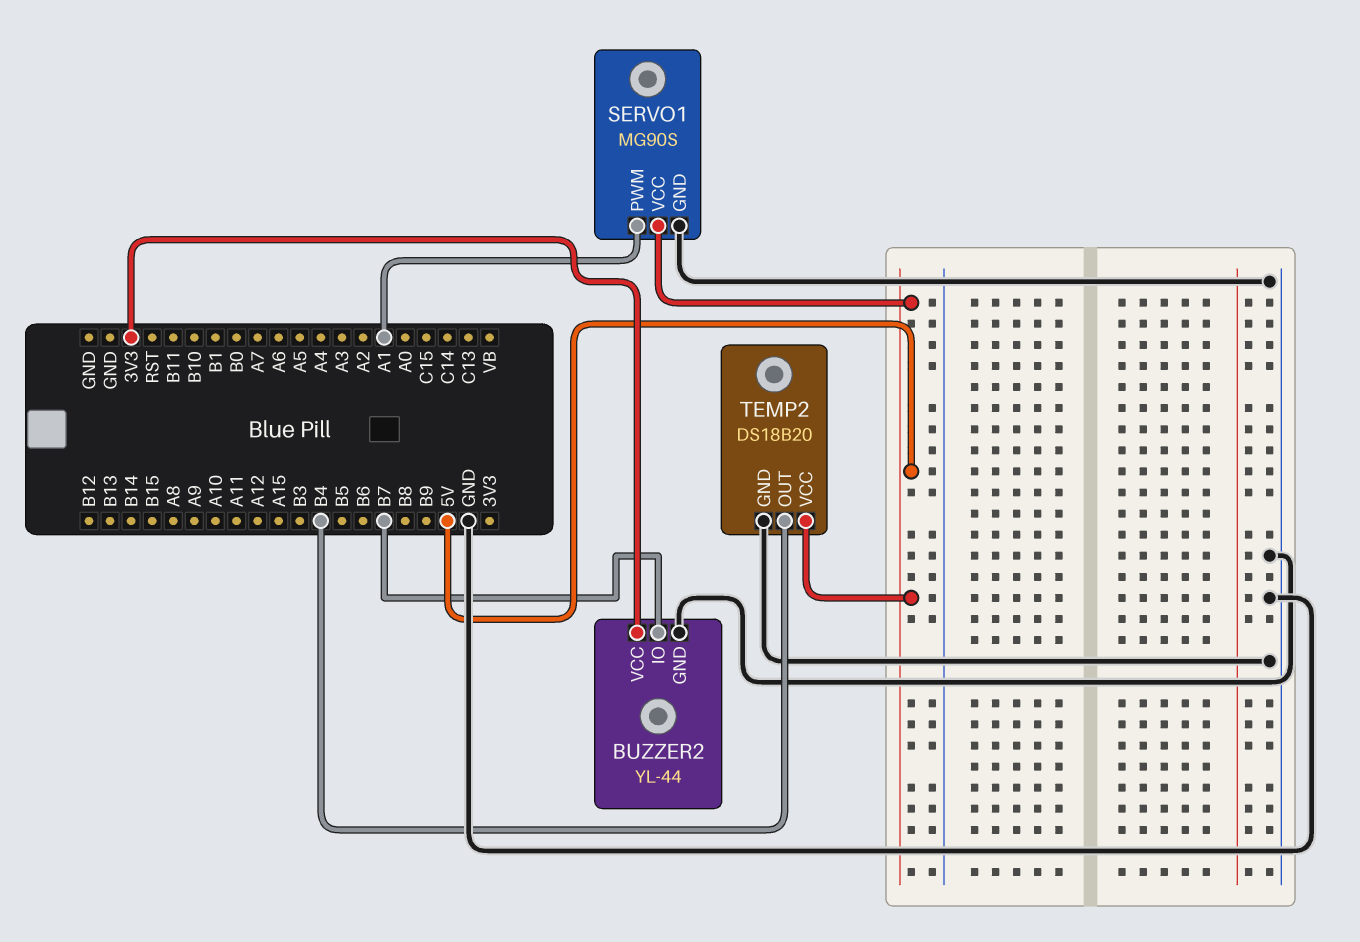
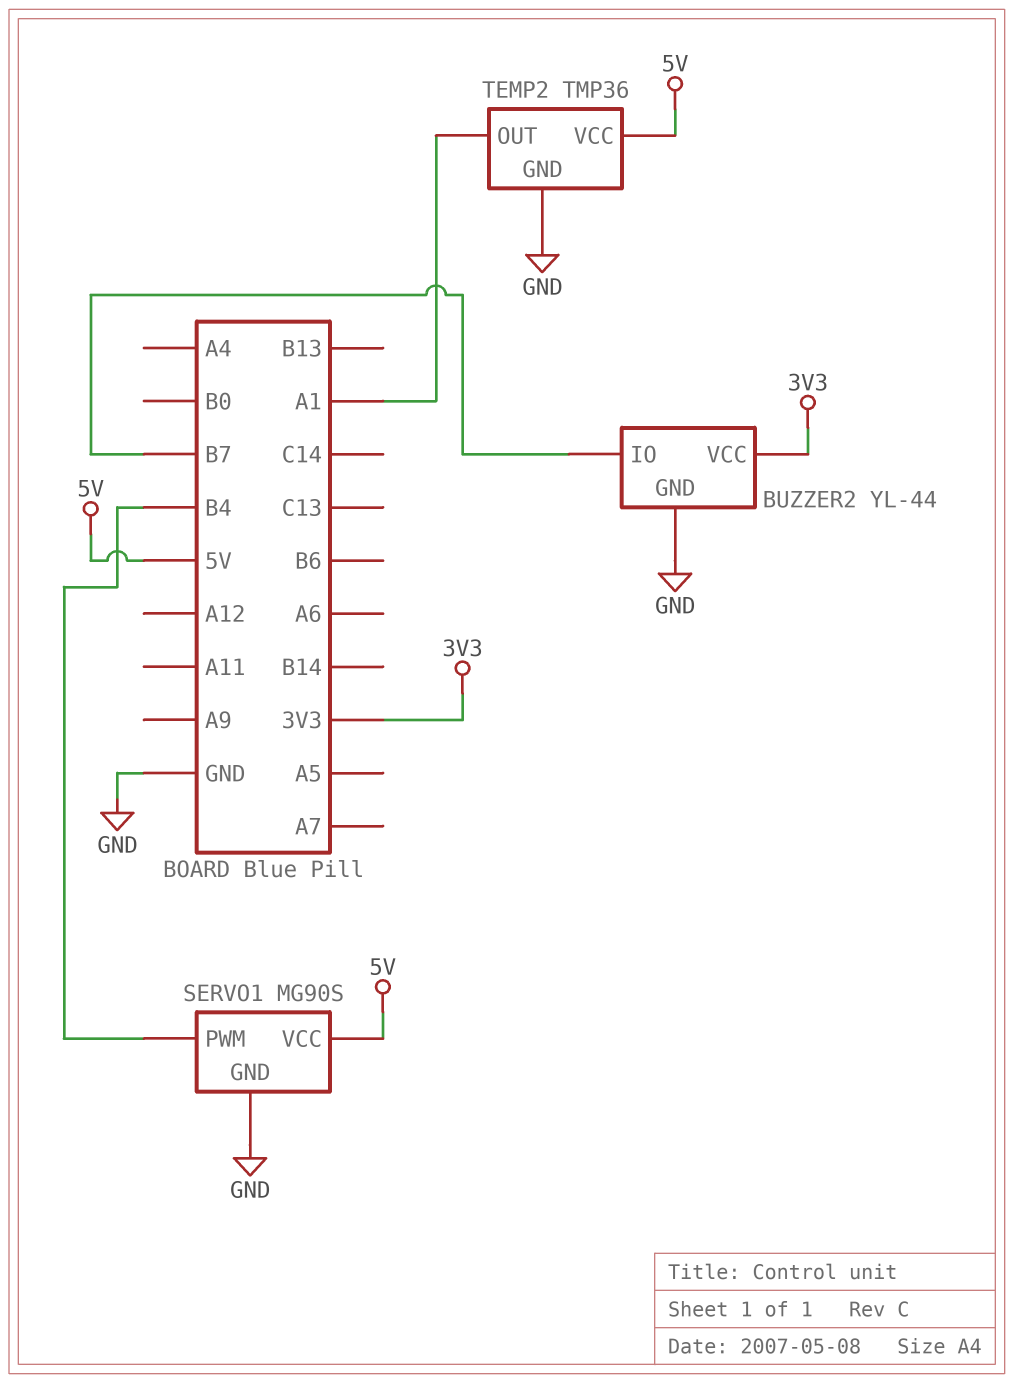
SERVO1 pin PWM: A1 -> B4
TEMP2: DS18B20 -> TMP36
TEMP2 pin OUT: B4 -> A1

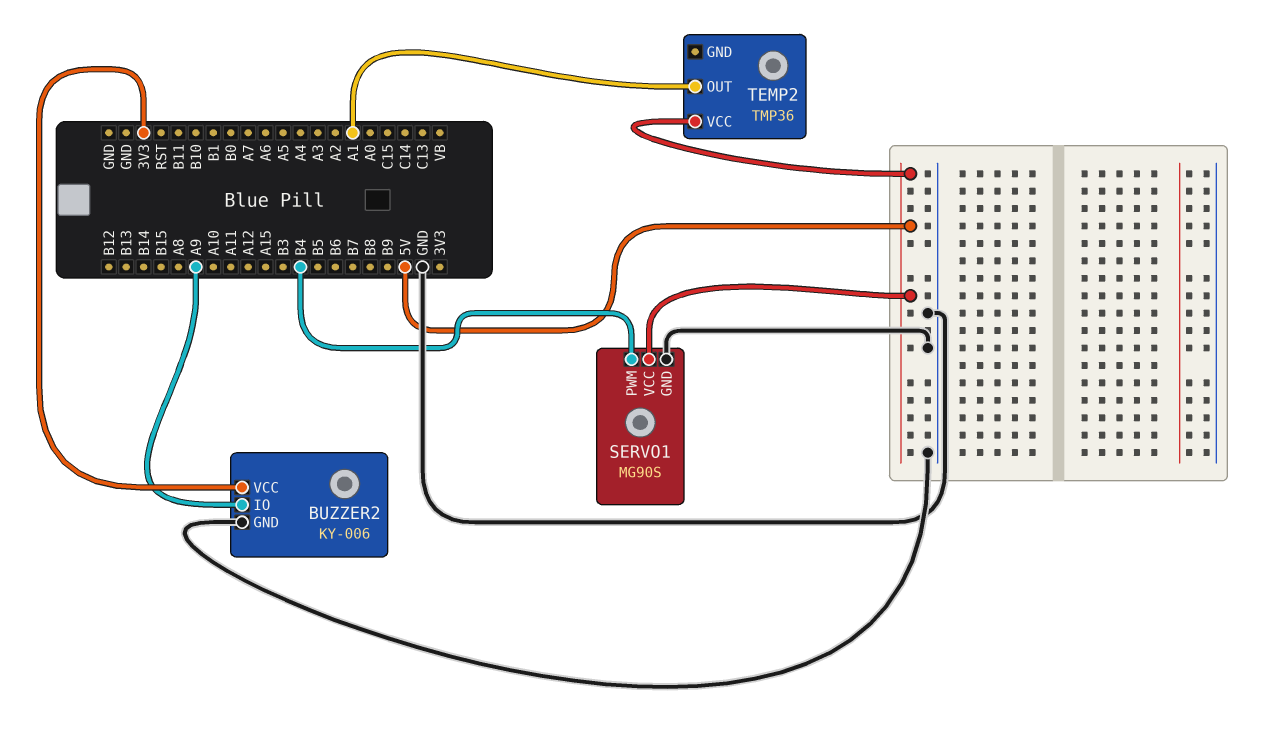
BUZZER2: YL-44 -> KY-006
BUZZER2 pin IO: B7 -> A9
TEMP2 pin GND: GND -> none

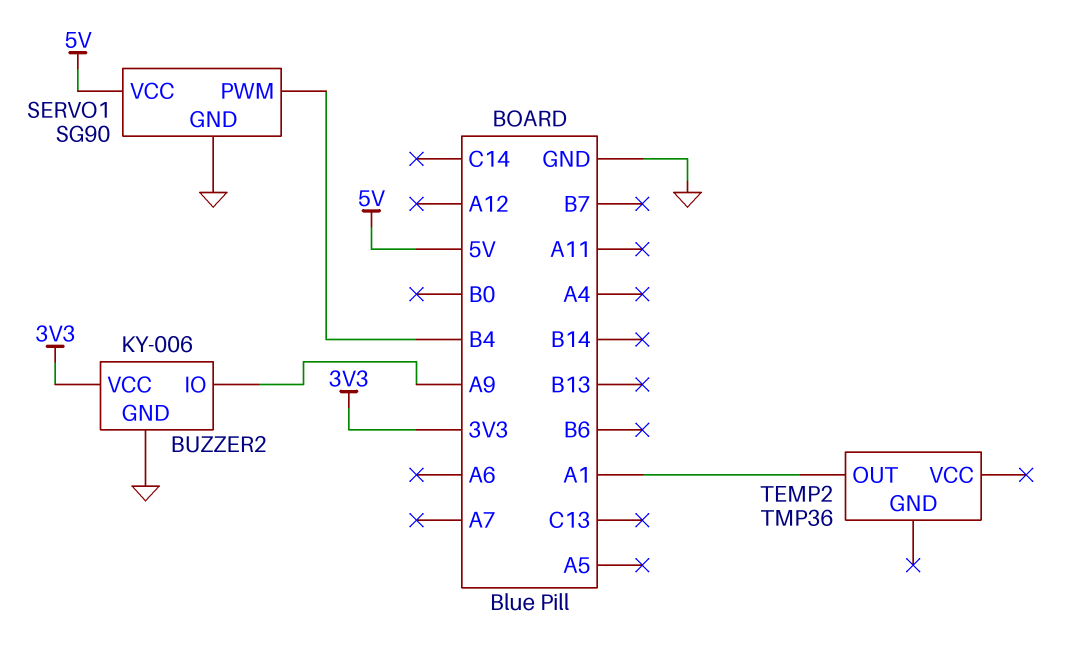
SERVO1: MG90S -> SG90
TEMP2 pin VCC: 5V -> none

